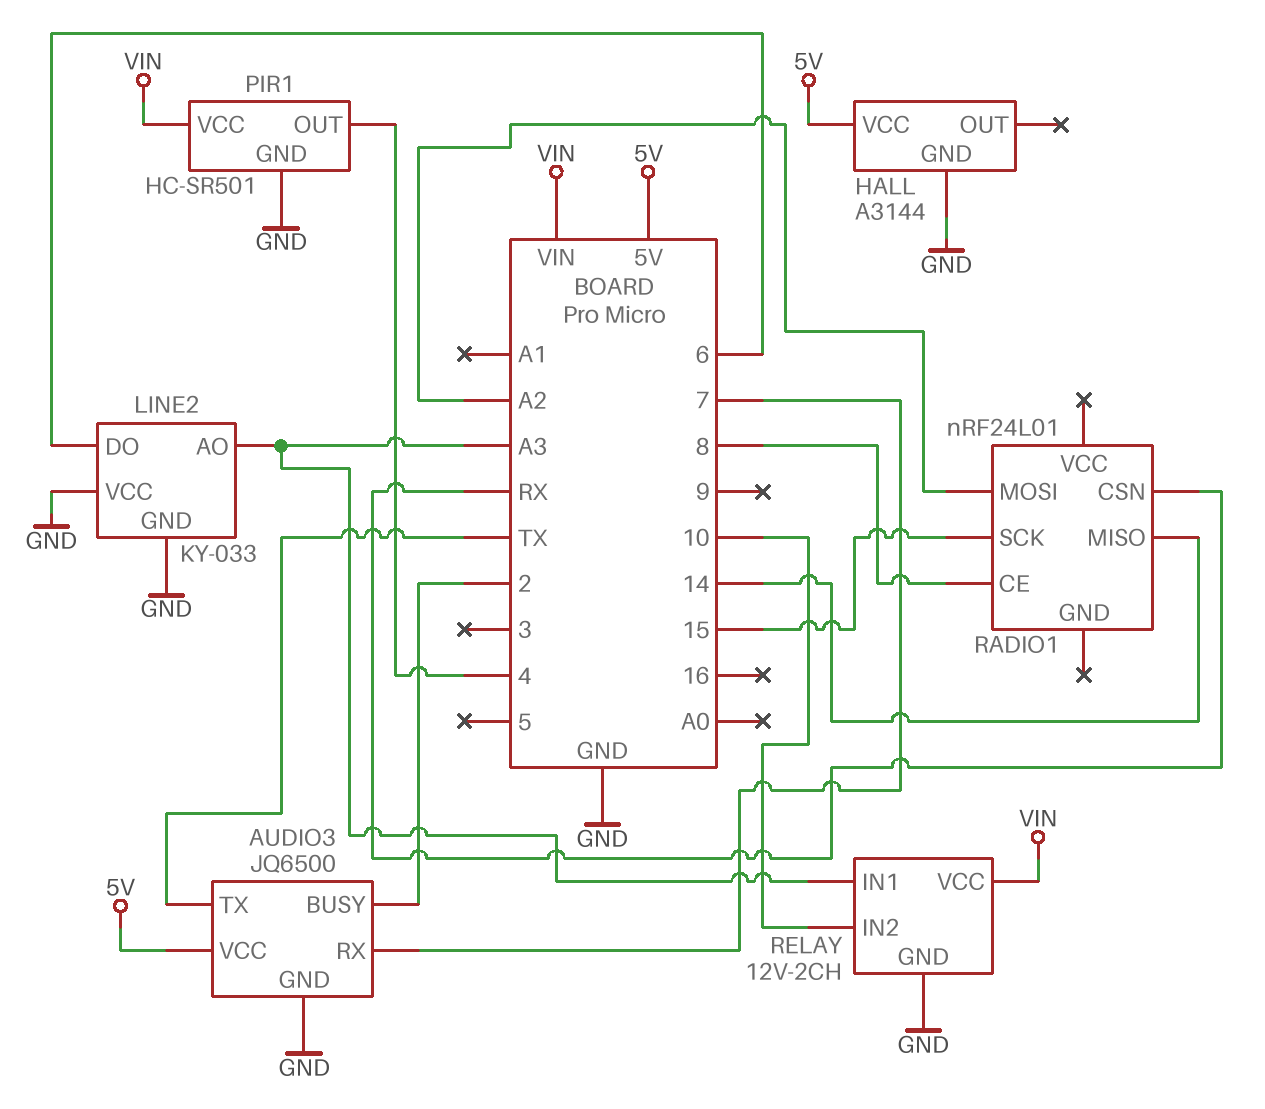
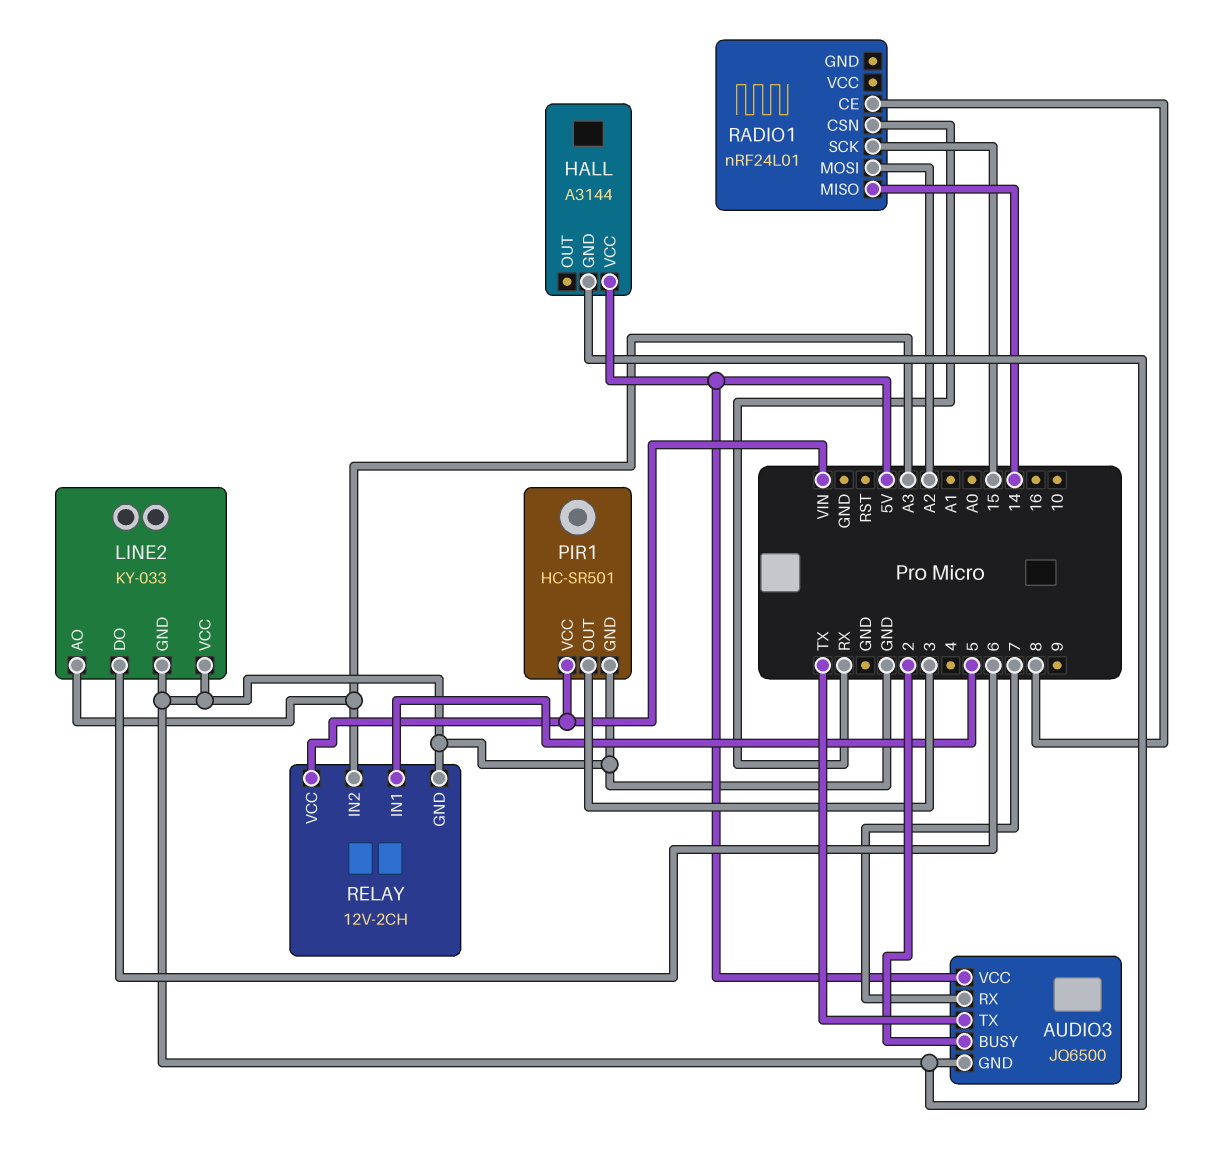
PIR1 pin OUT: 4 -> 3
RELAY pin IN1: A3 -> 5
RELAY pin IN2: 10 -> A3

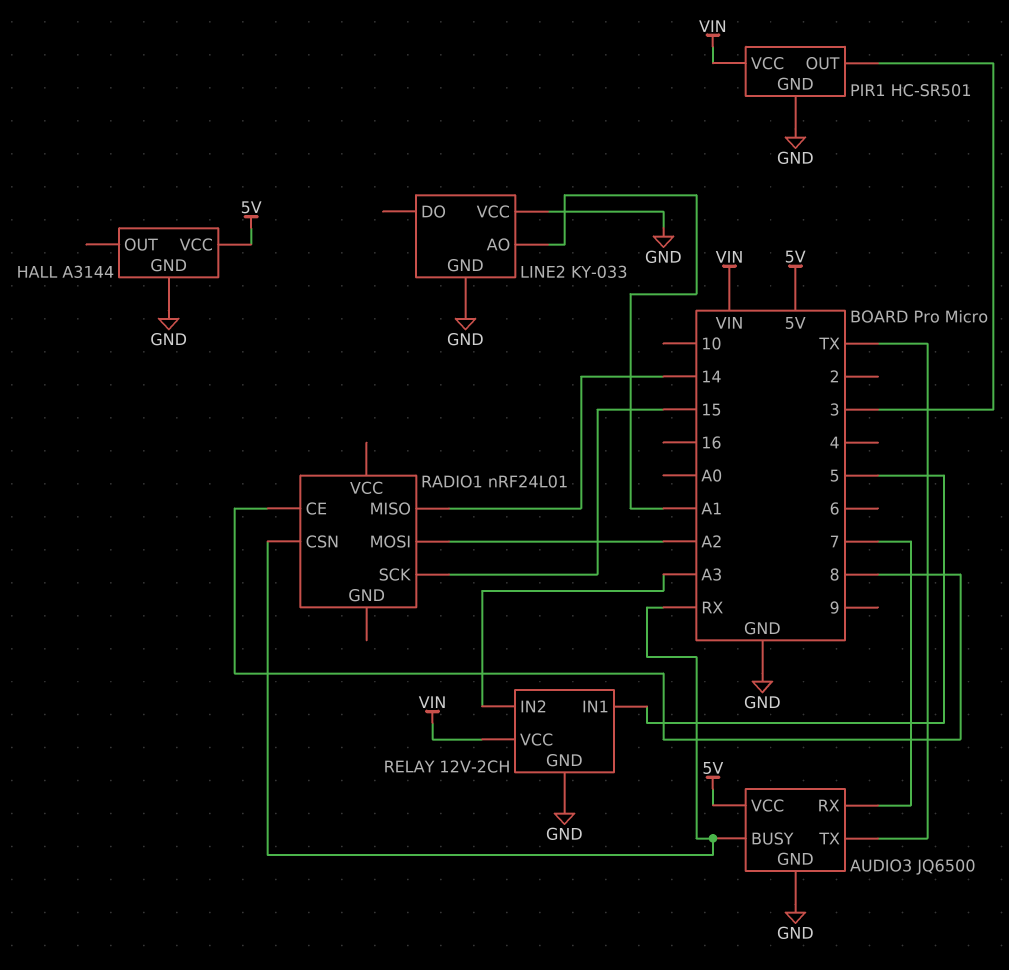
AUDIO3 pin BUSY: 2 -> RX
LINE2 pin AO: A3 -> A1
LINE2 pin DO: 6 -> none

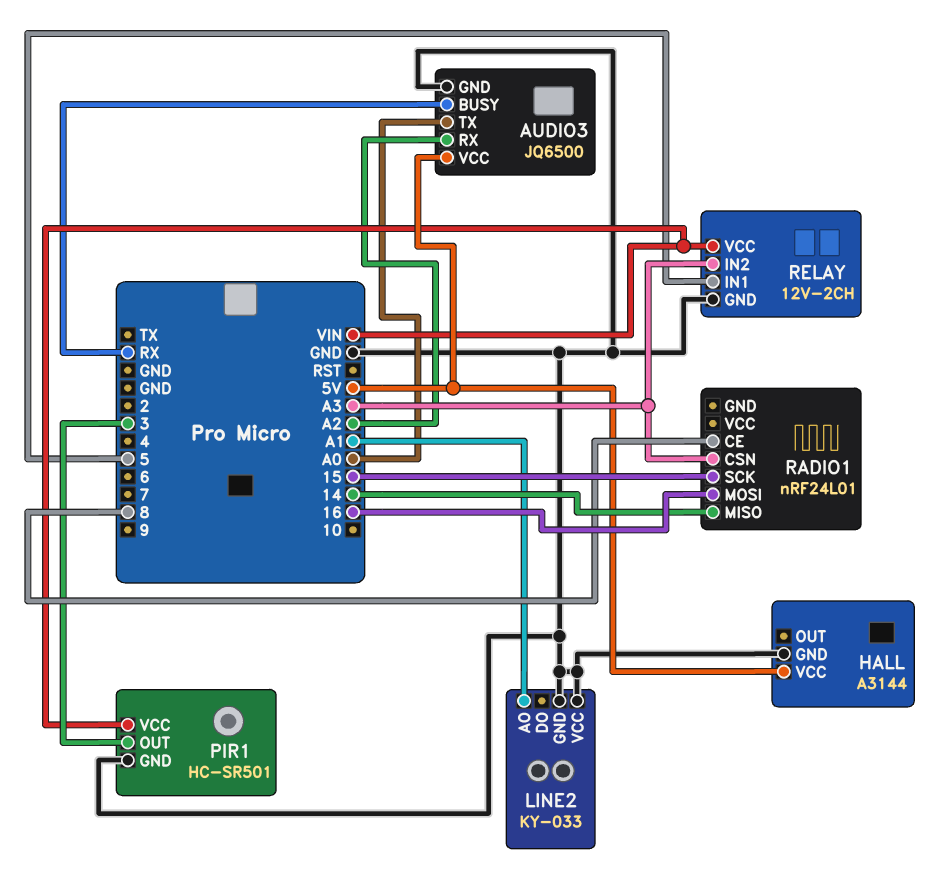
AUDIO3 pin RX: 7 -> A2
AUDIO3 pin TX: TX -> A0
RADIO1 pin CSN: RX -> A3
RADIO1 pin MOSI: A2 -> 16

